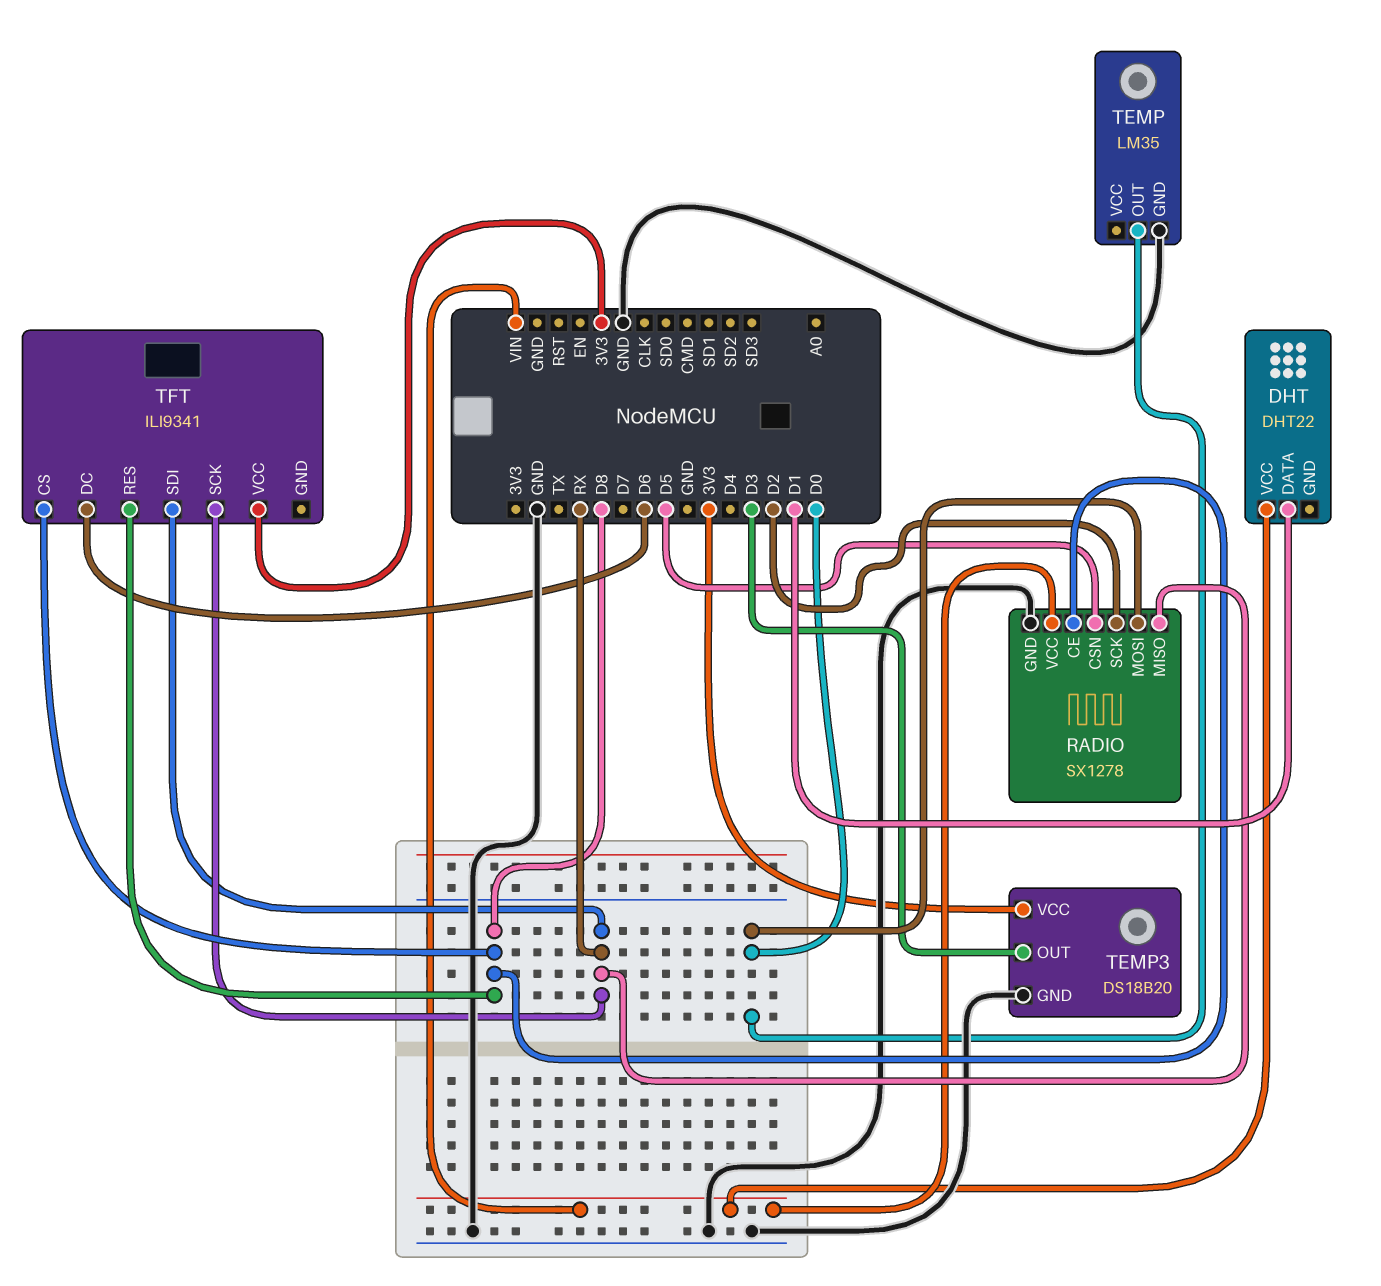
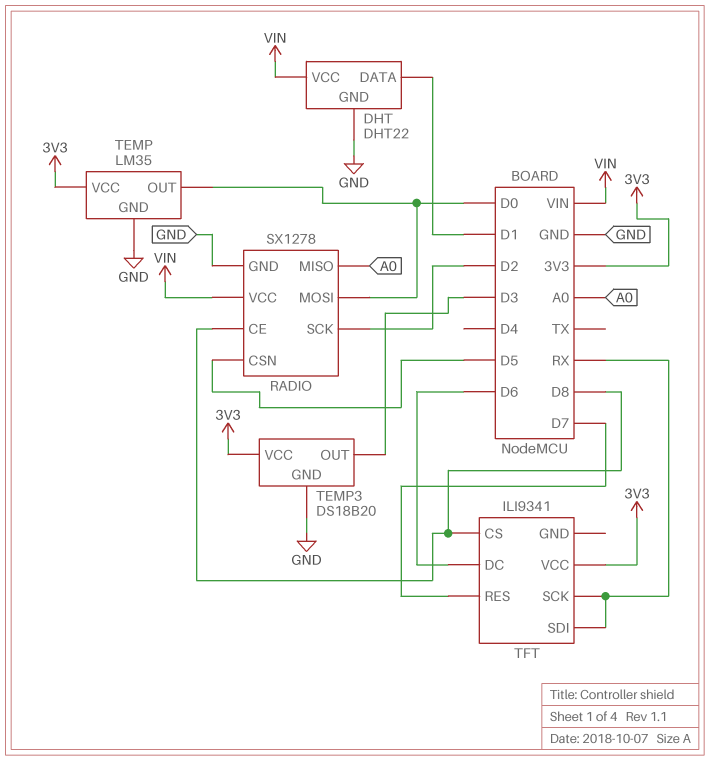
DHT pin GND: none -> GND
RADIO pin MISO: RX -> A0
TEMP pin VCC: none -> 3V3
TFT pin RES: D8 -> D7

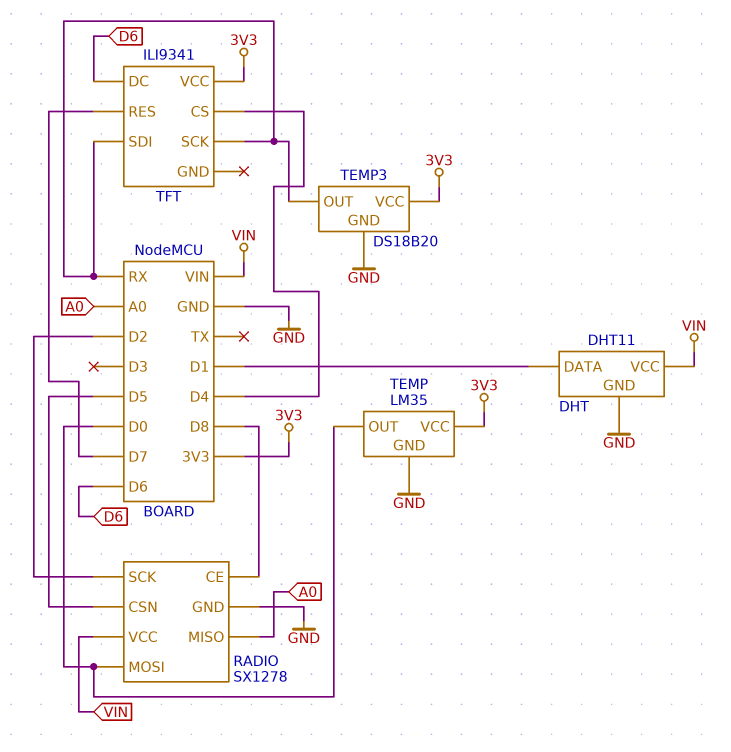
DHT: DHT22 -> DHT11
TEMP3 pin OUT: D3 -> RX
TFT pin CS: D8 -> D4

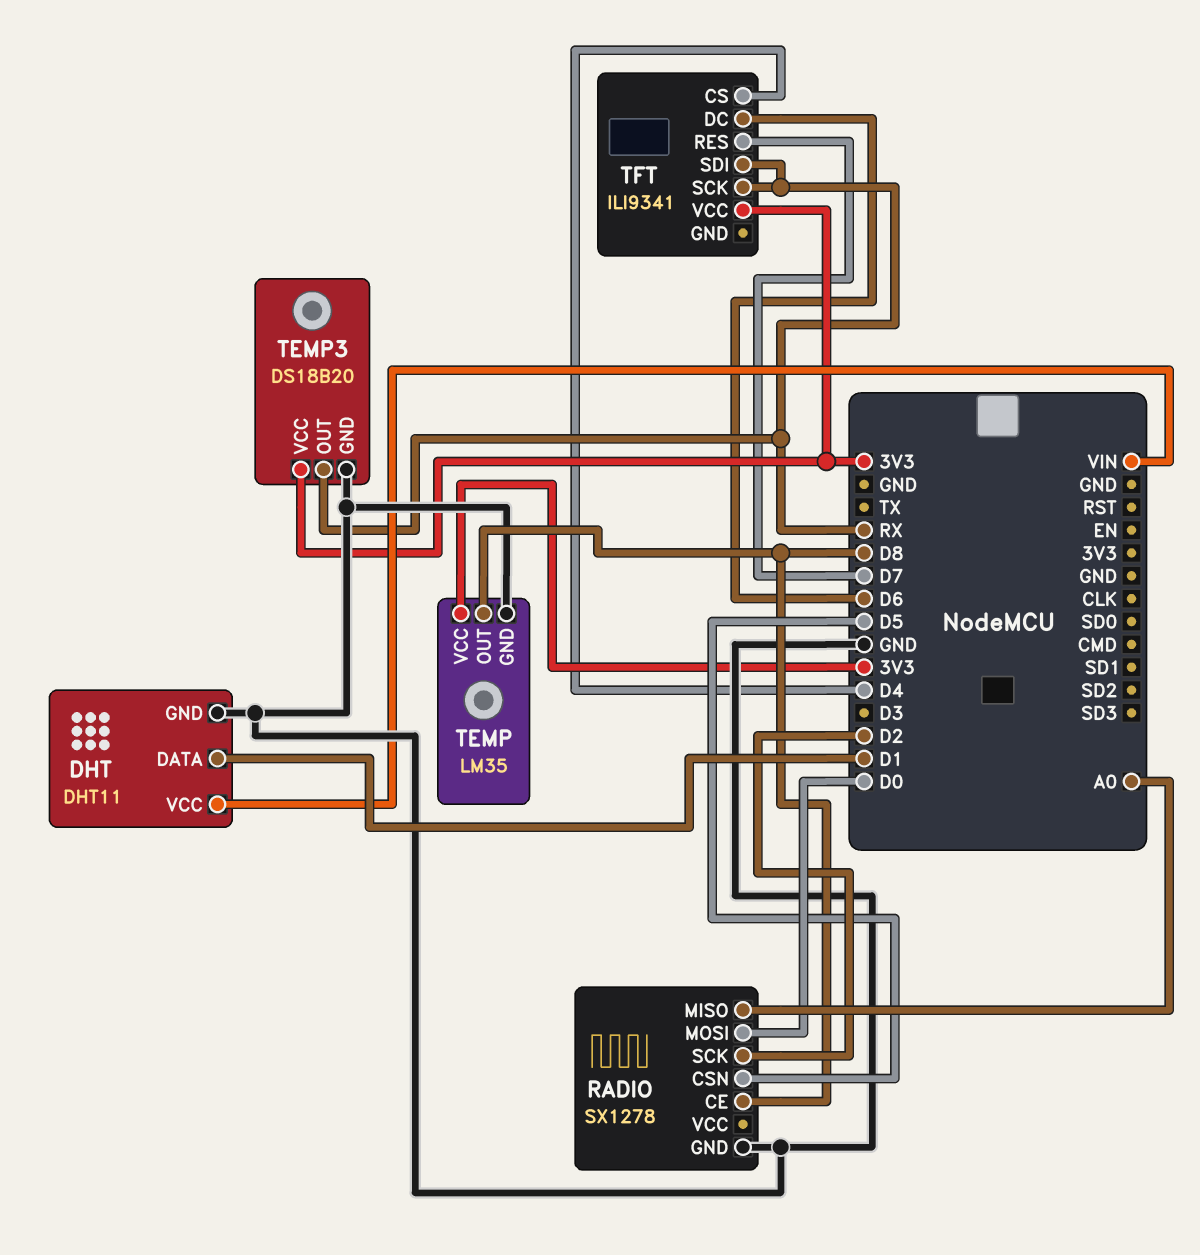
RADIO pin VCC: VIN -> none
TEMP pin OUT: D0 -> D8

